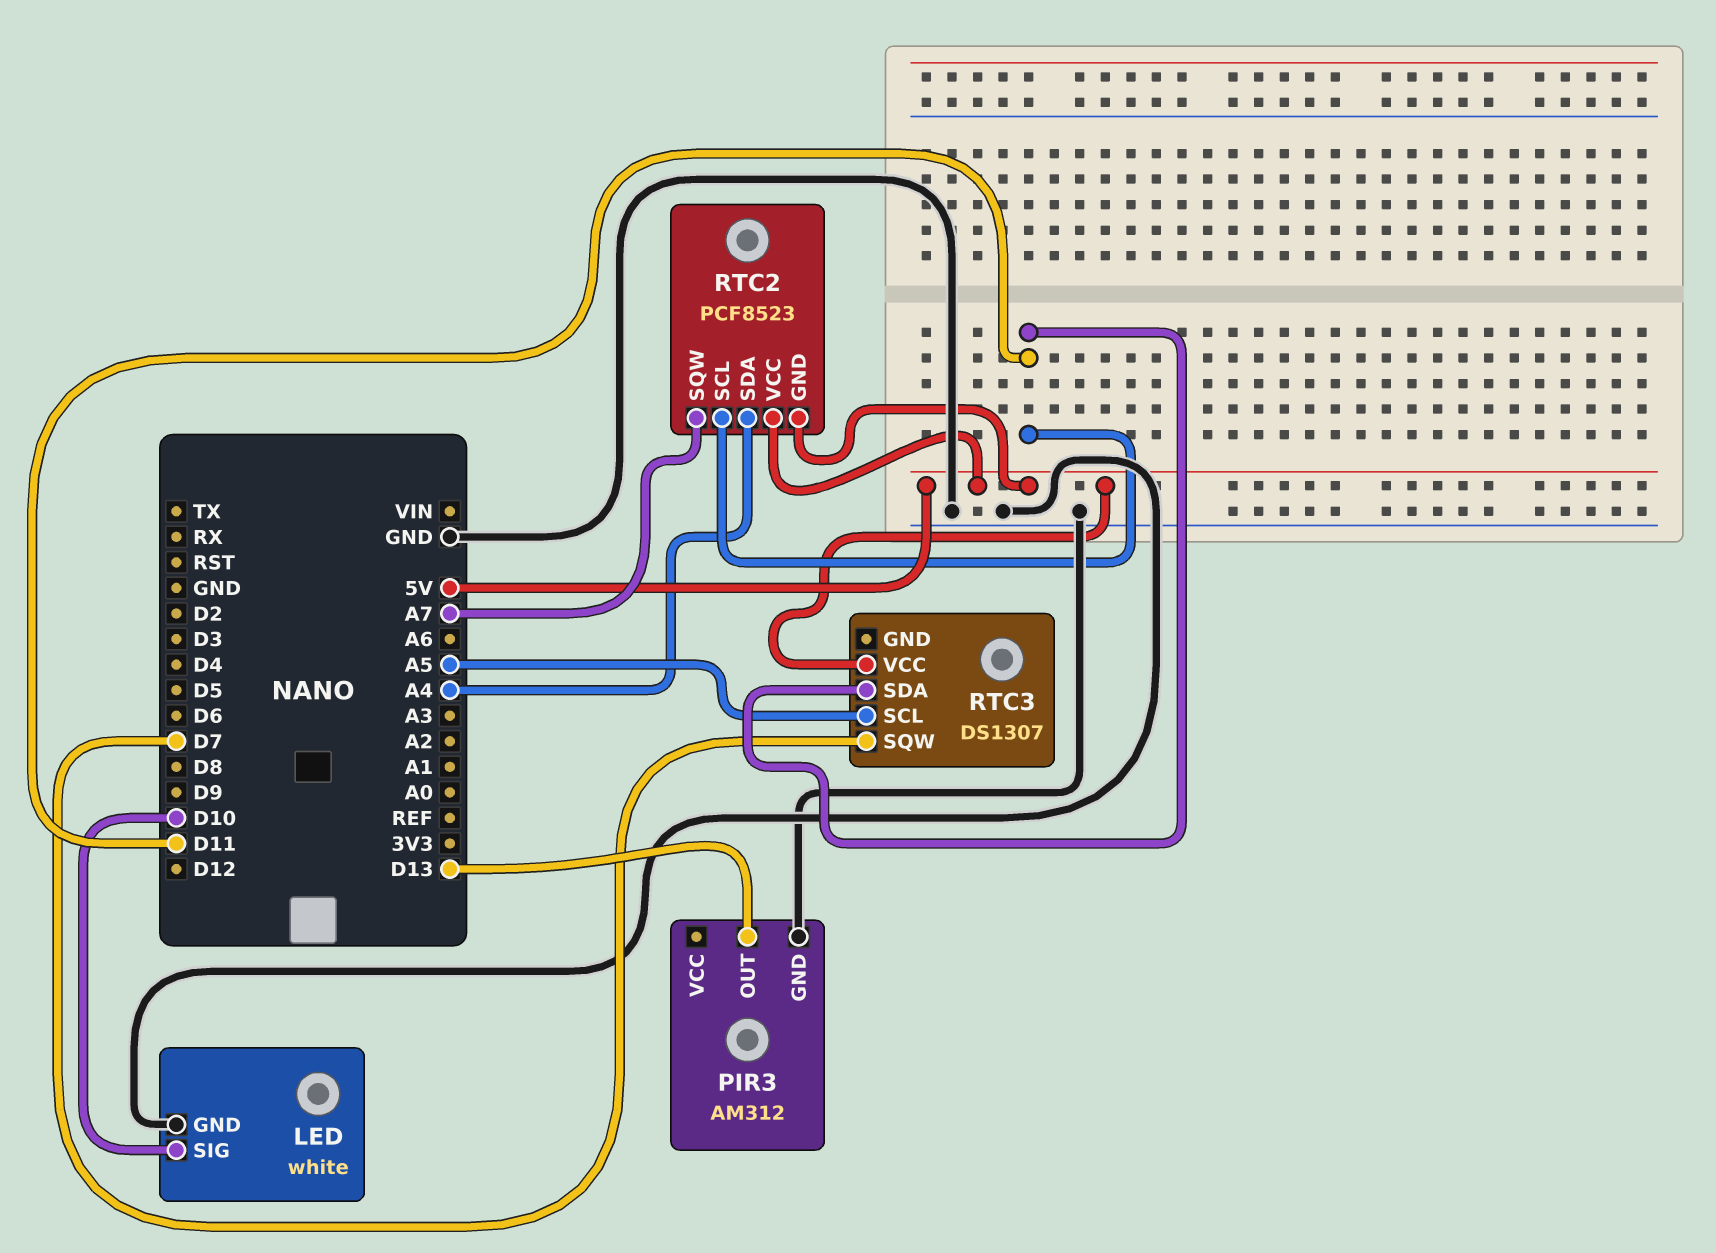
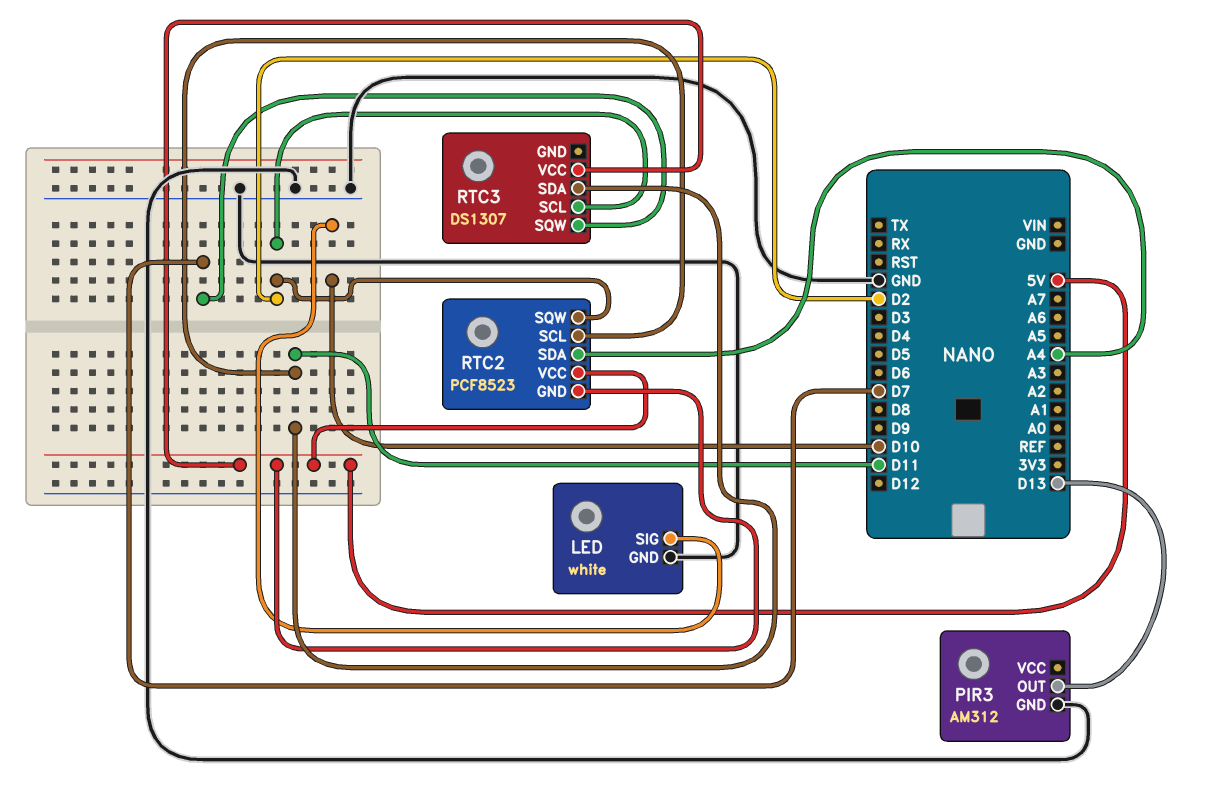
RTC2 pin SQW: A7 -> D2
RTC3 pin SCL: A5 -> D2

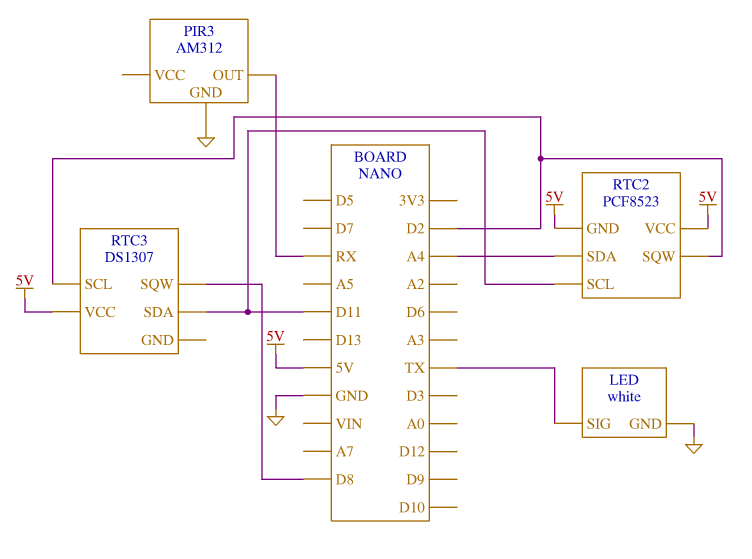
LED pin SIG: D10 -> TX
PIR3 pin OUT: D13 -> RX
RTC3 pin SQW: D7 -> D8

